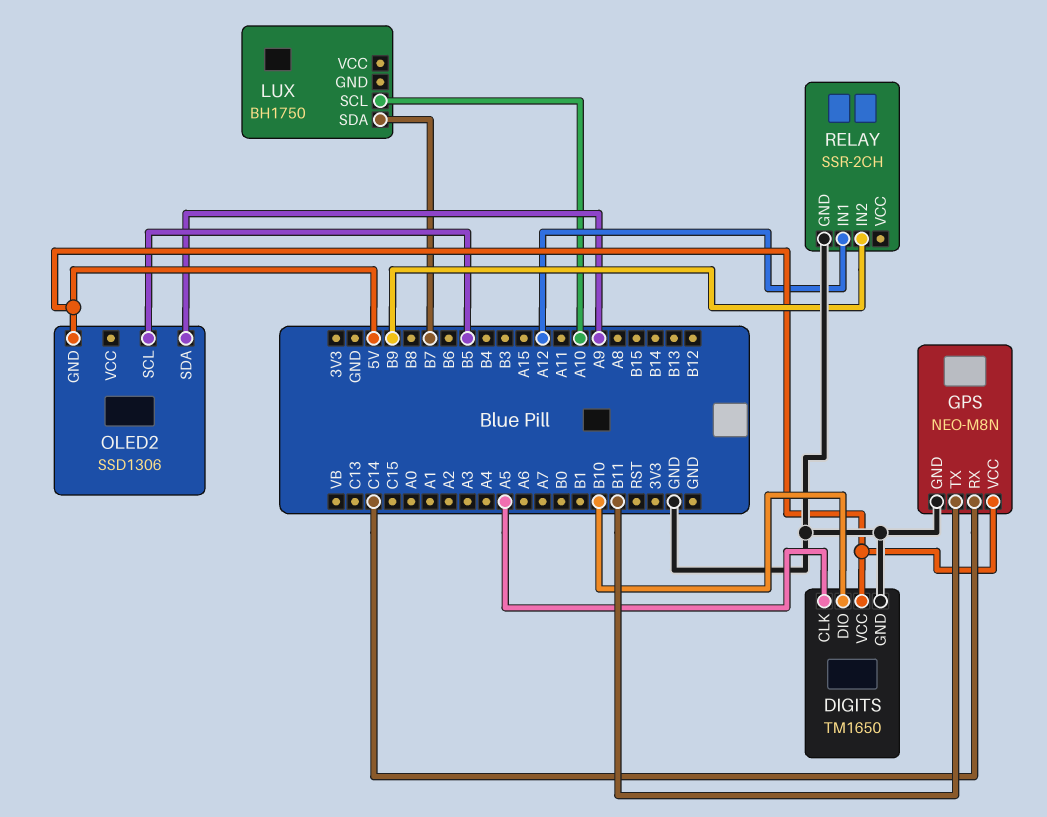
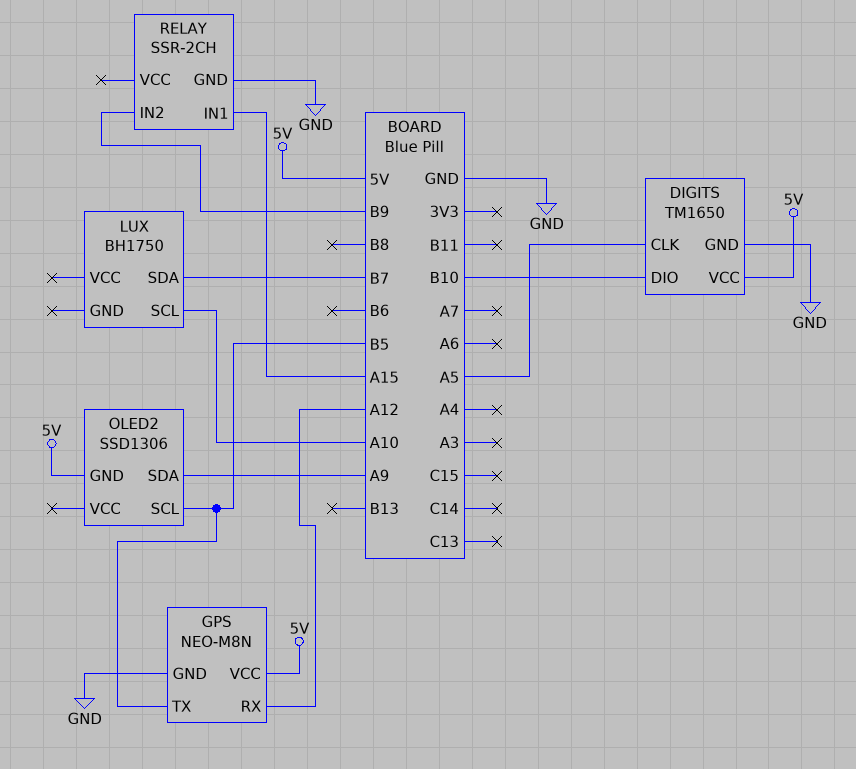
GPS pin RX: C14 -> A12
GPS pin TX: B11 -> B5
RELAY pin IN1: A12 -> A15

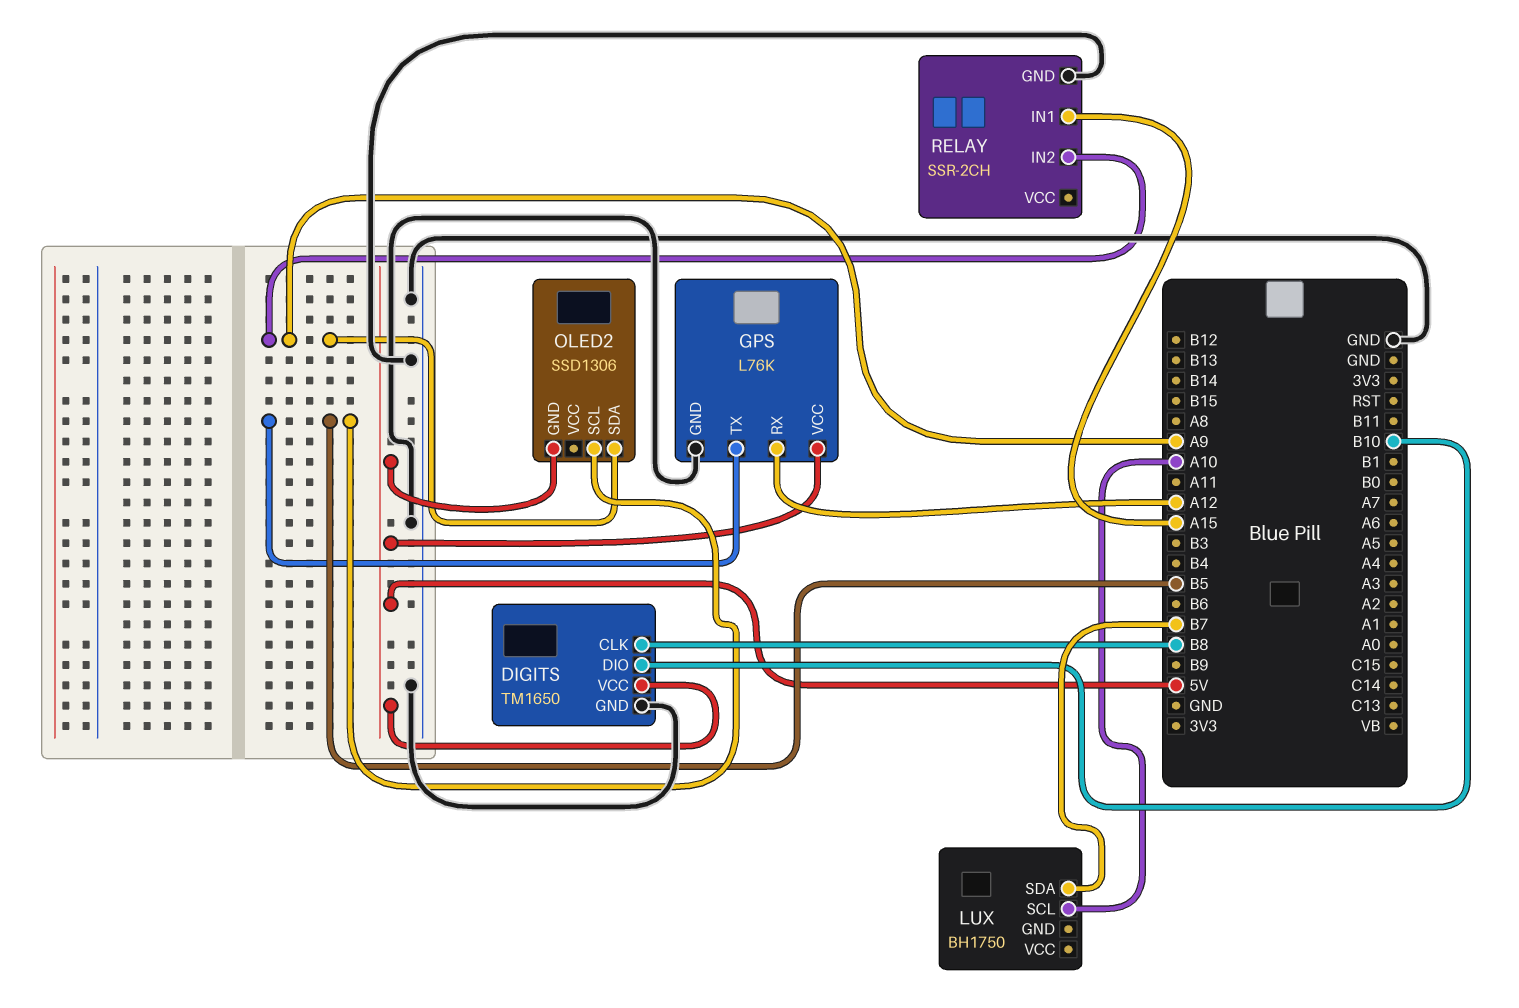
DIGITS pin CLK: A5 -> B8
GPS: NEO-M8N -> L76K
RELAY pin IN2: B9 -> A9

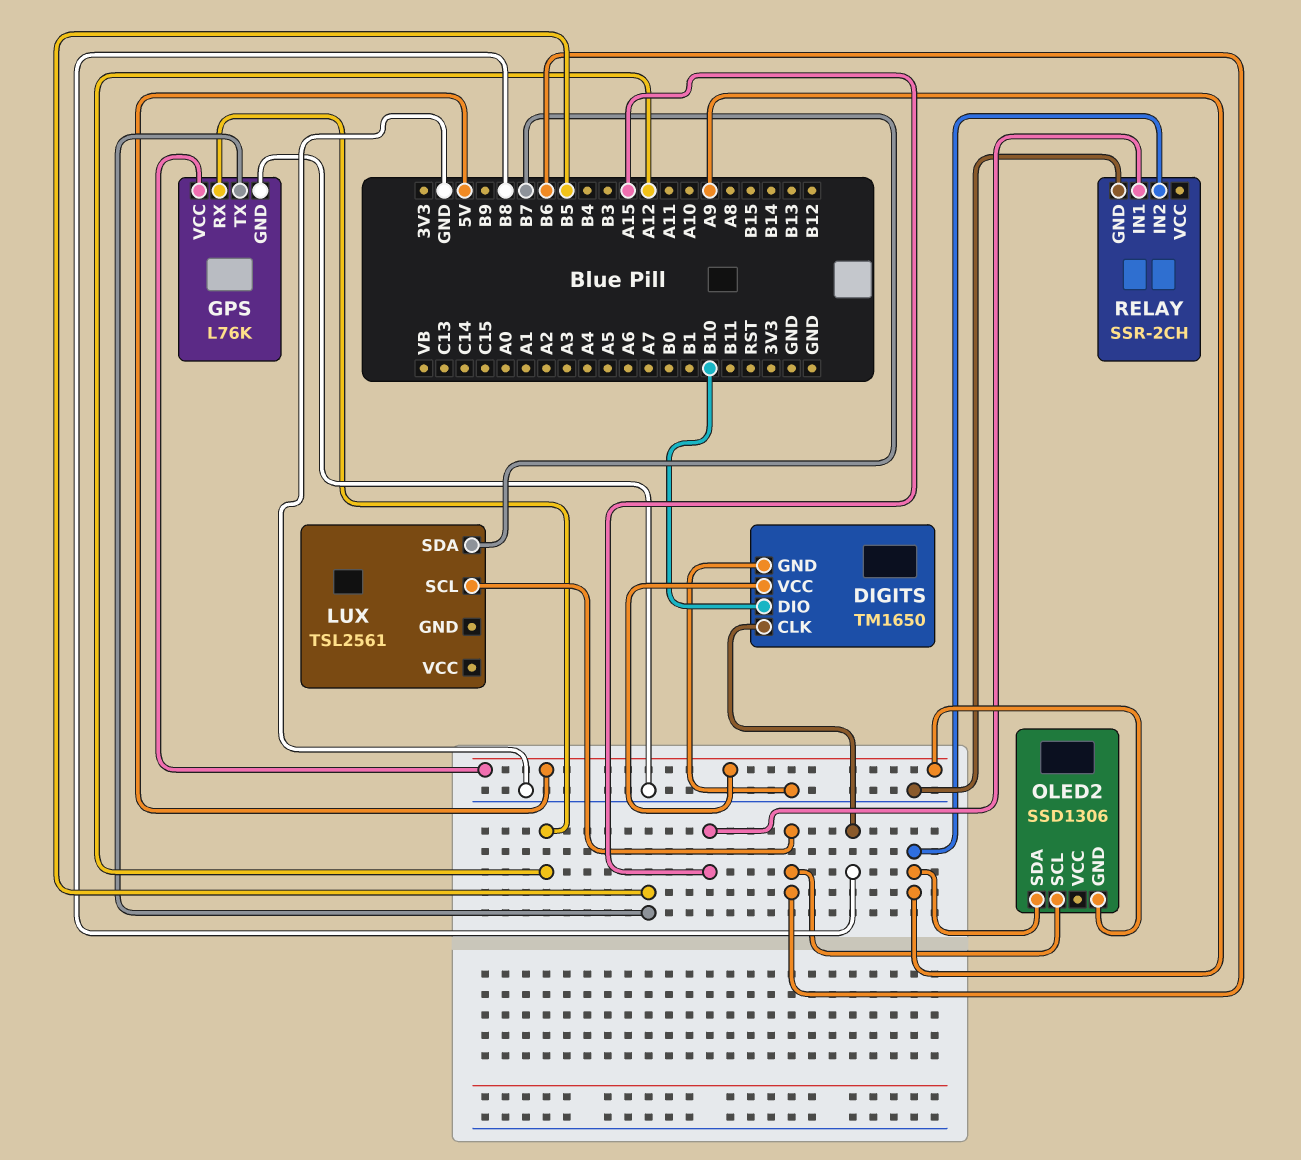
LUX: BH1750 -> TSL2561
LUX pin SCL: A10 -> B6
OLED2 pin SCL: B5 -> B6

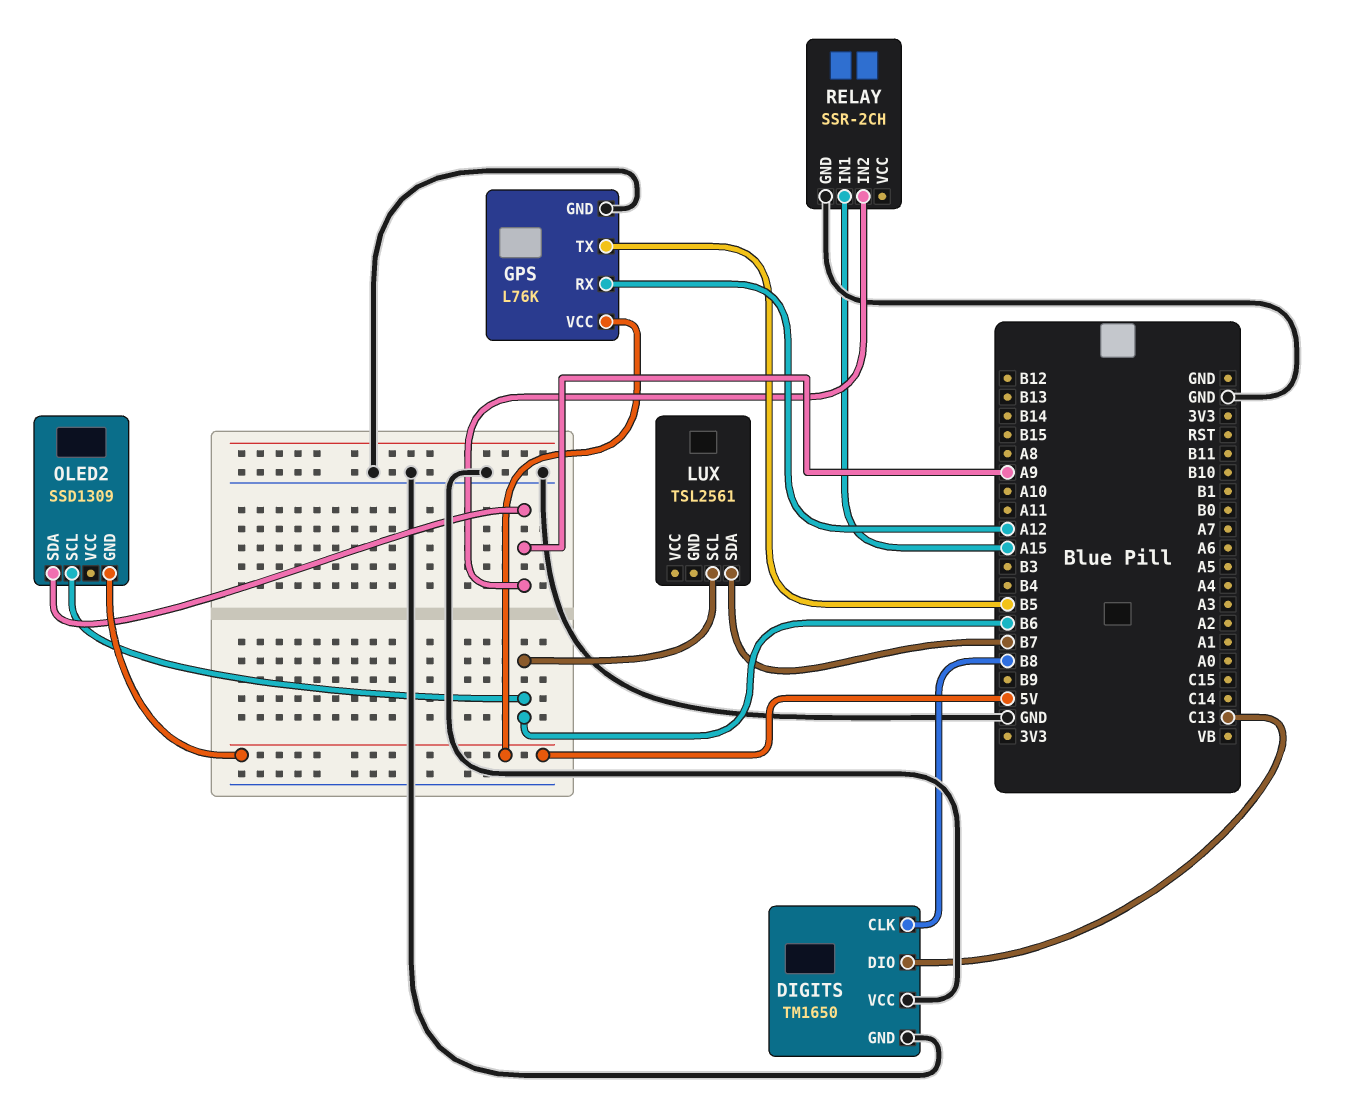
DIGITS pin DIO: B10 -> C13
DIGITS pin VCC: 5V -> GND
OLED2: SSD1306 -> SSD1309

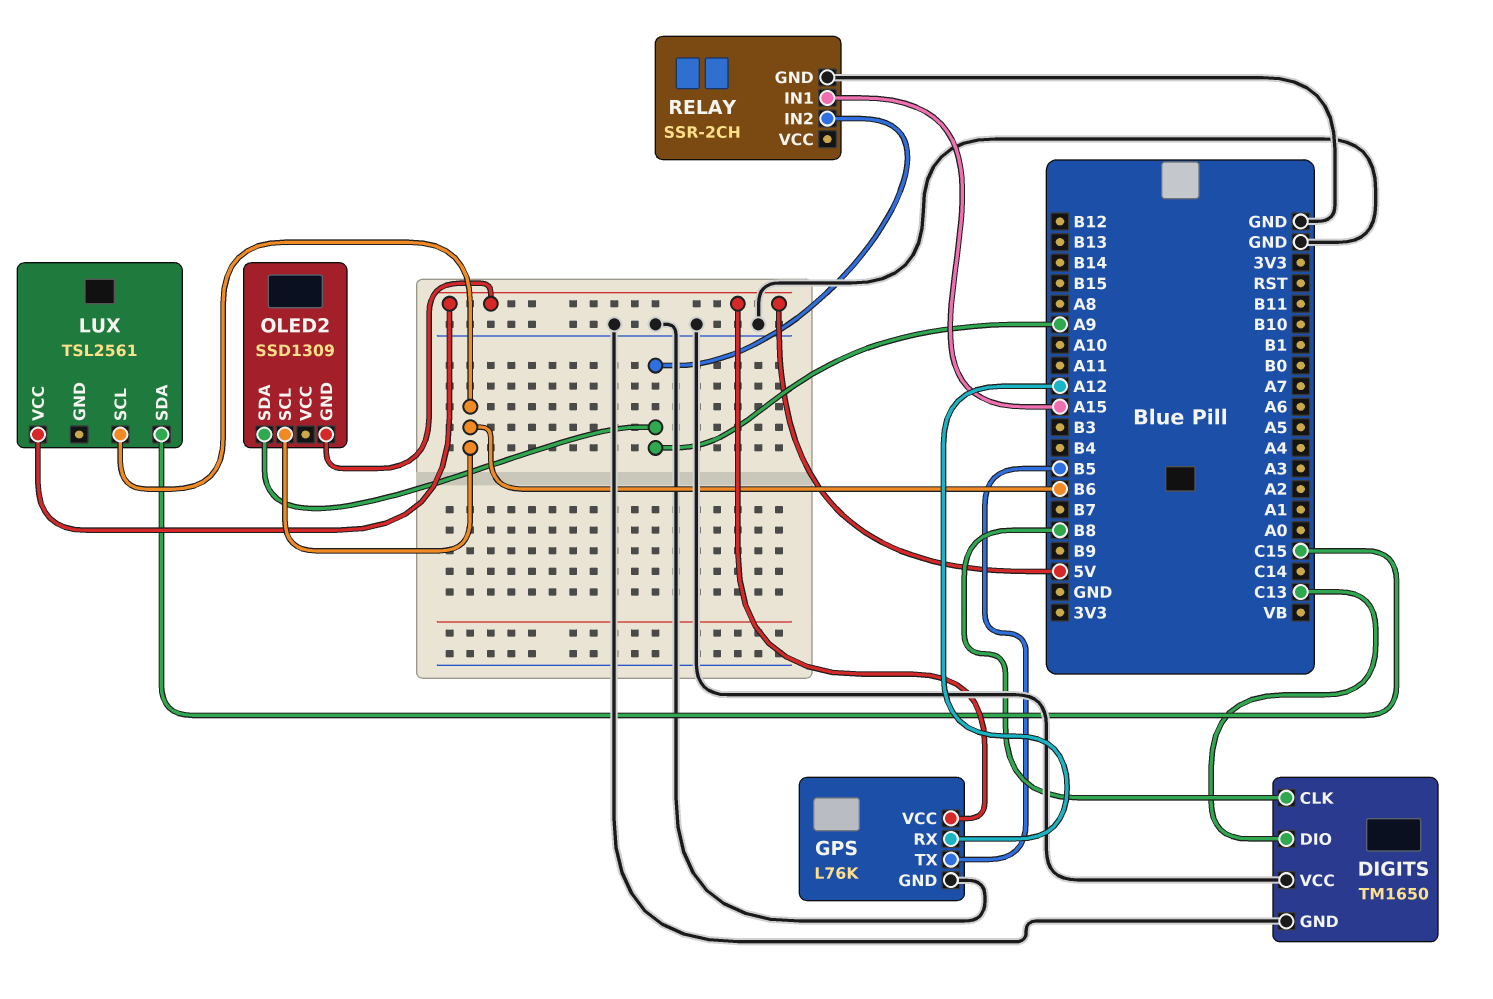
LUX pin SDA: B7 -> C15
LUX pin VCC: none -> 5V

